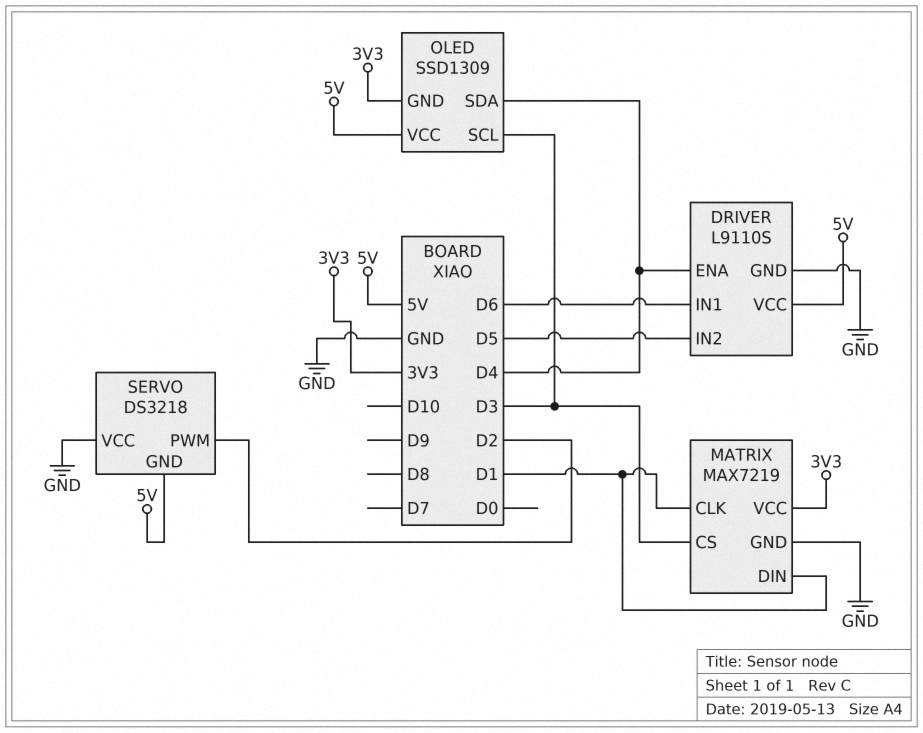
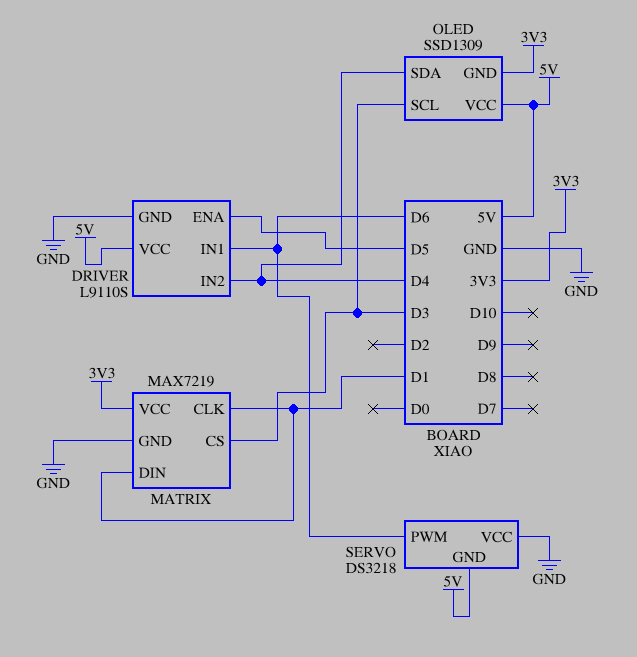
DRIVER pin ENA: D4 -> D5
DRIVER pin IN2: D5 -> D4
SERVO pin PWM: D2 -> D6

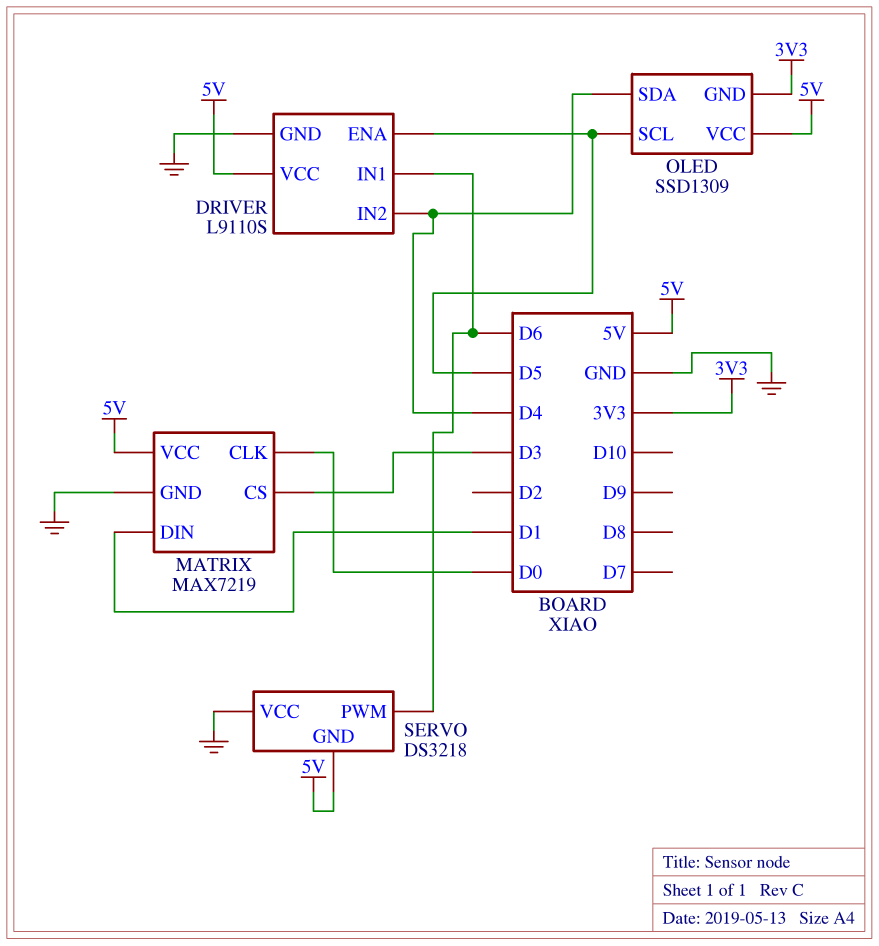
MATRIX pin CLK: D1 -> D0
MATRIX pin VCC: 3V3 -> 5V
OLED pin SCL: D3 -> D5

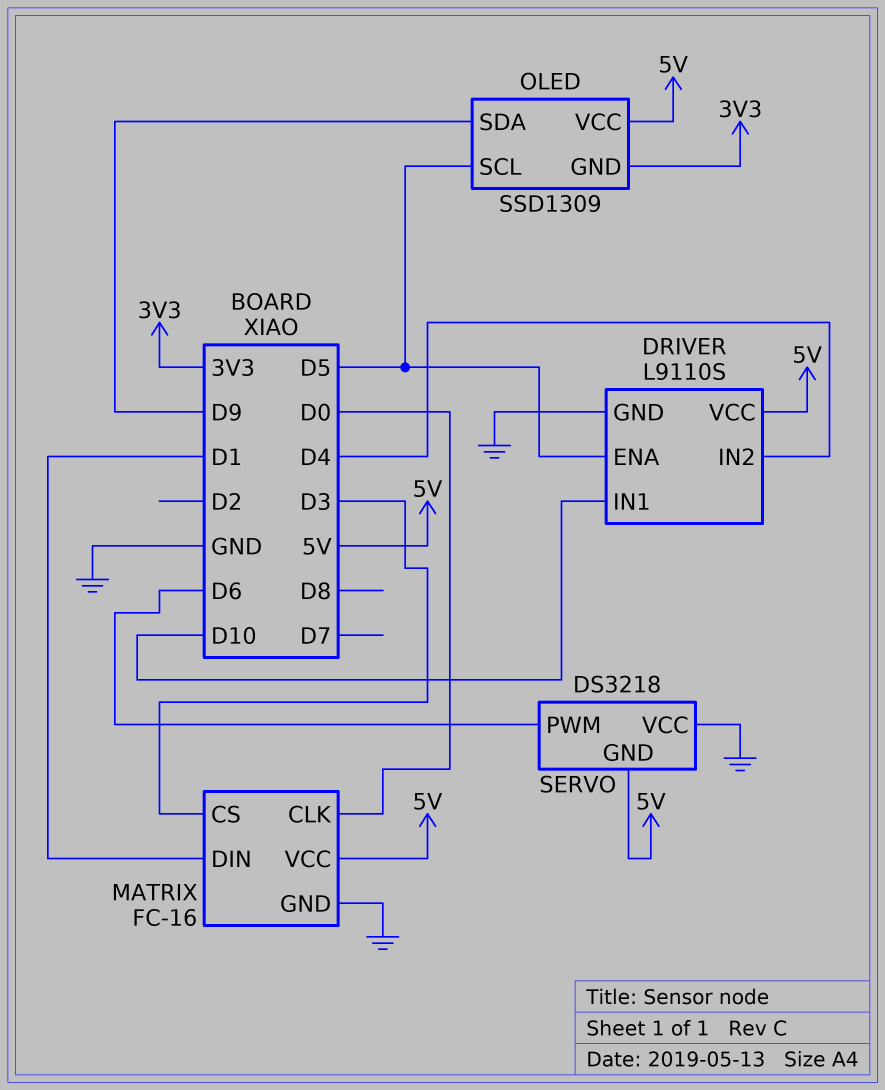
DRIVER pin IN1: D6 -> D10
MATRIX: MAX7219 -> FC-16
OLED pin SDA: D4 -> D9

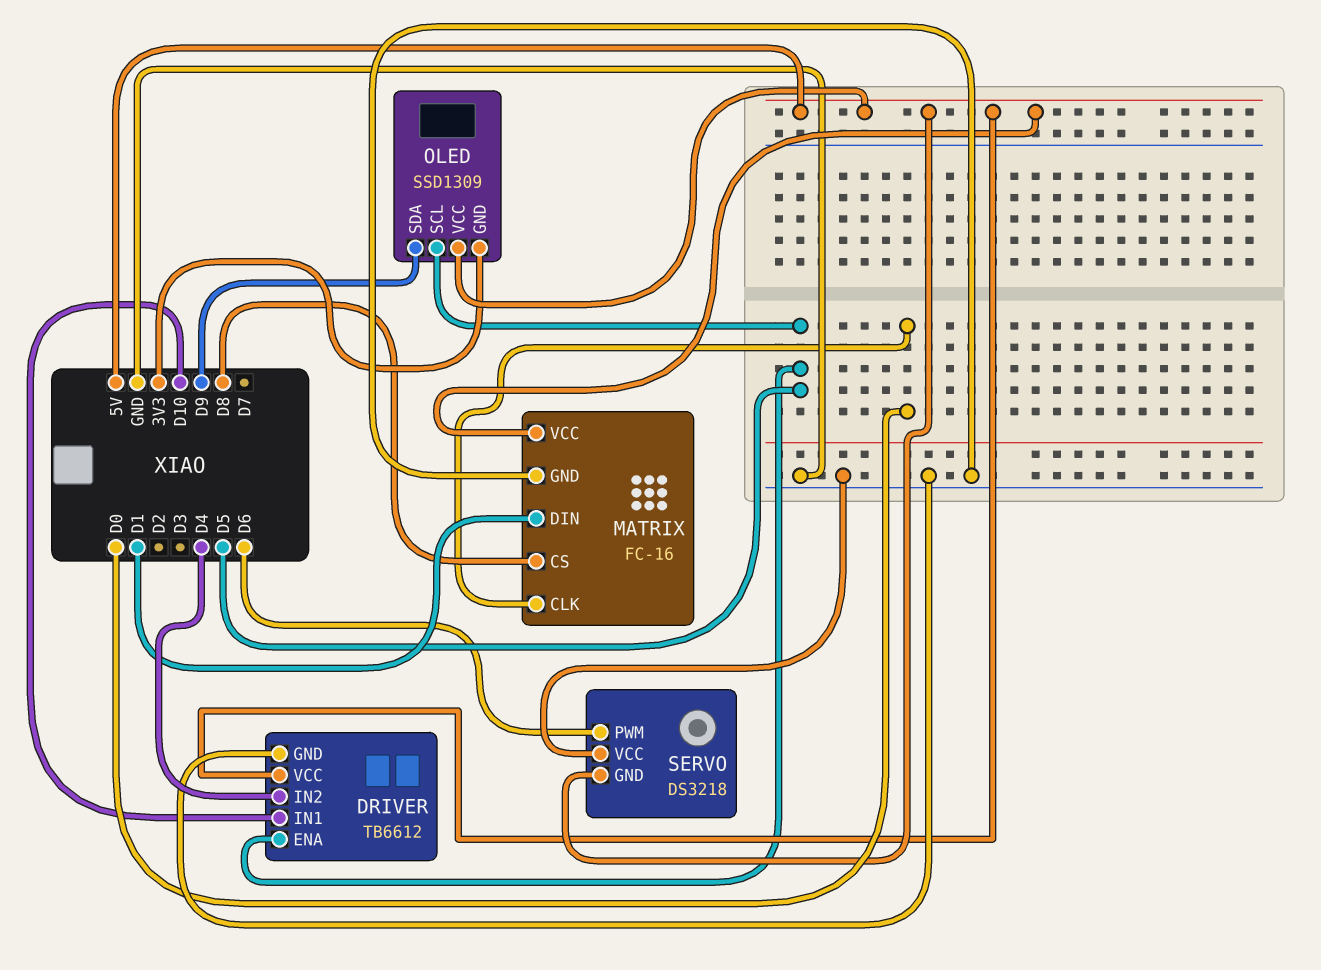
DRIVER: L9110S -> TB6612
MATRIX pin CS: D3 -> D8

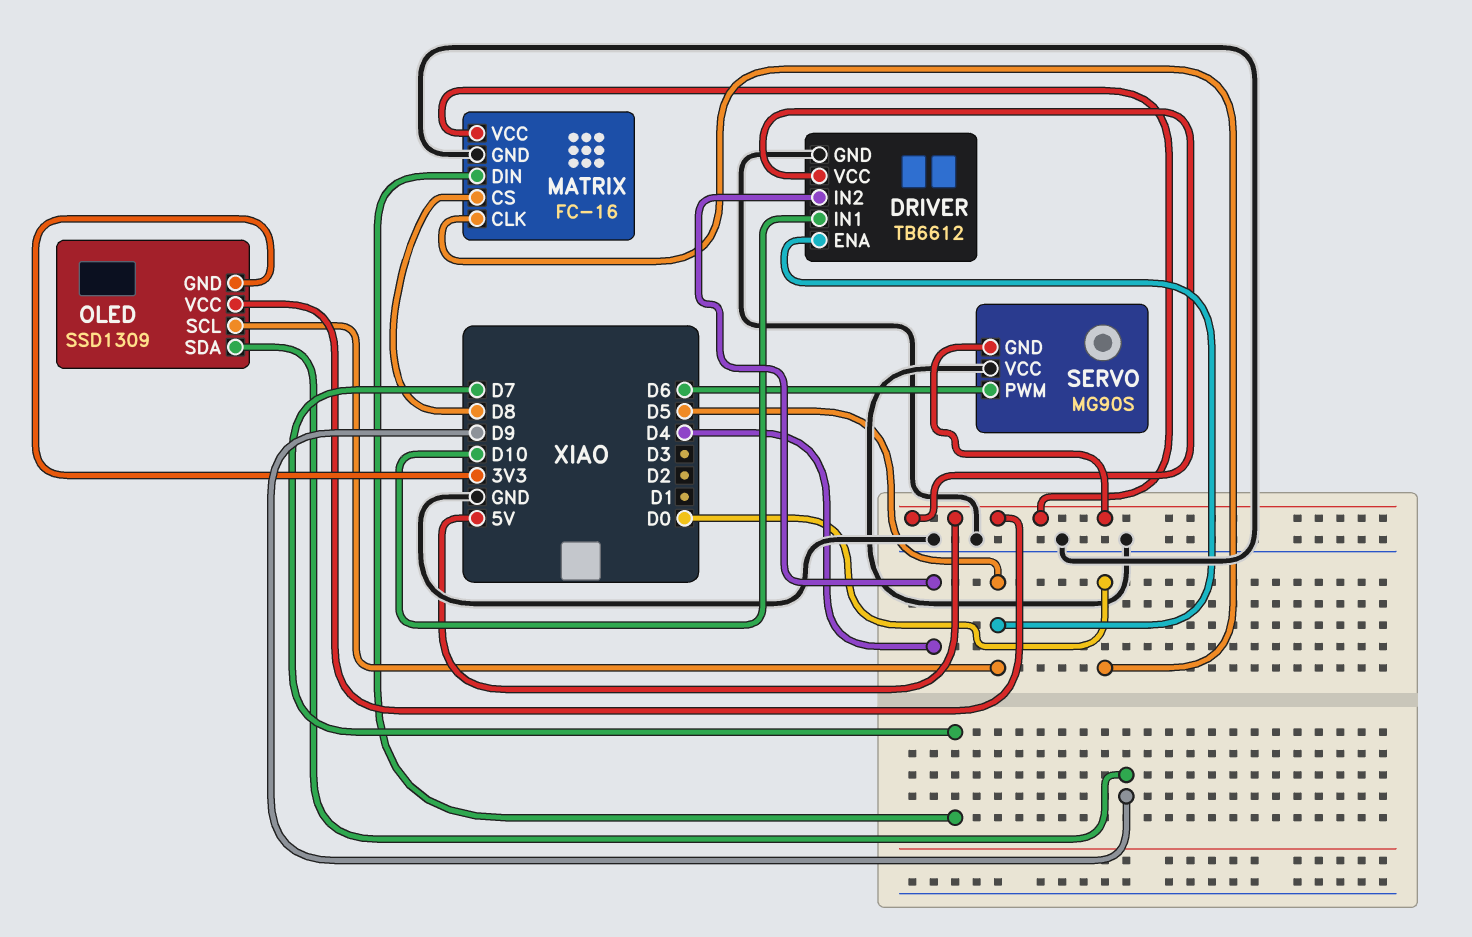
MATRIX pin DIN: D1 -> D7
SERVO: DS3218 -> MG90S

